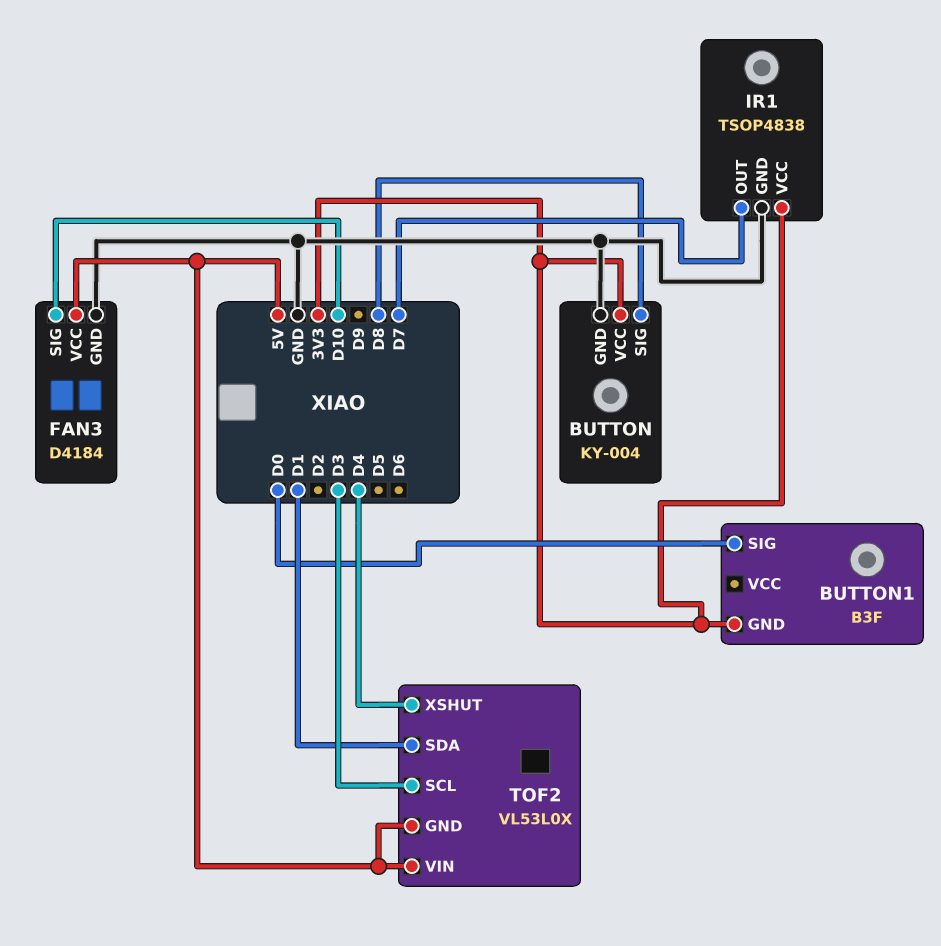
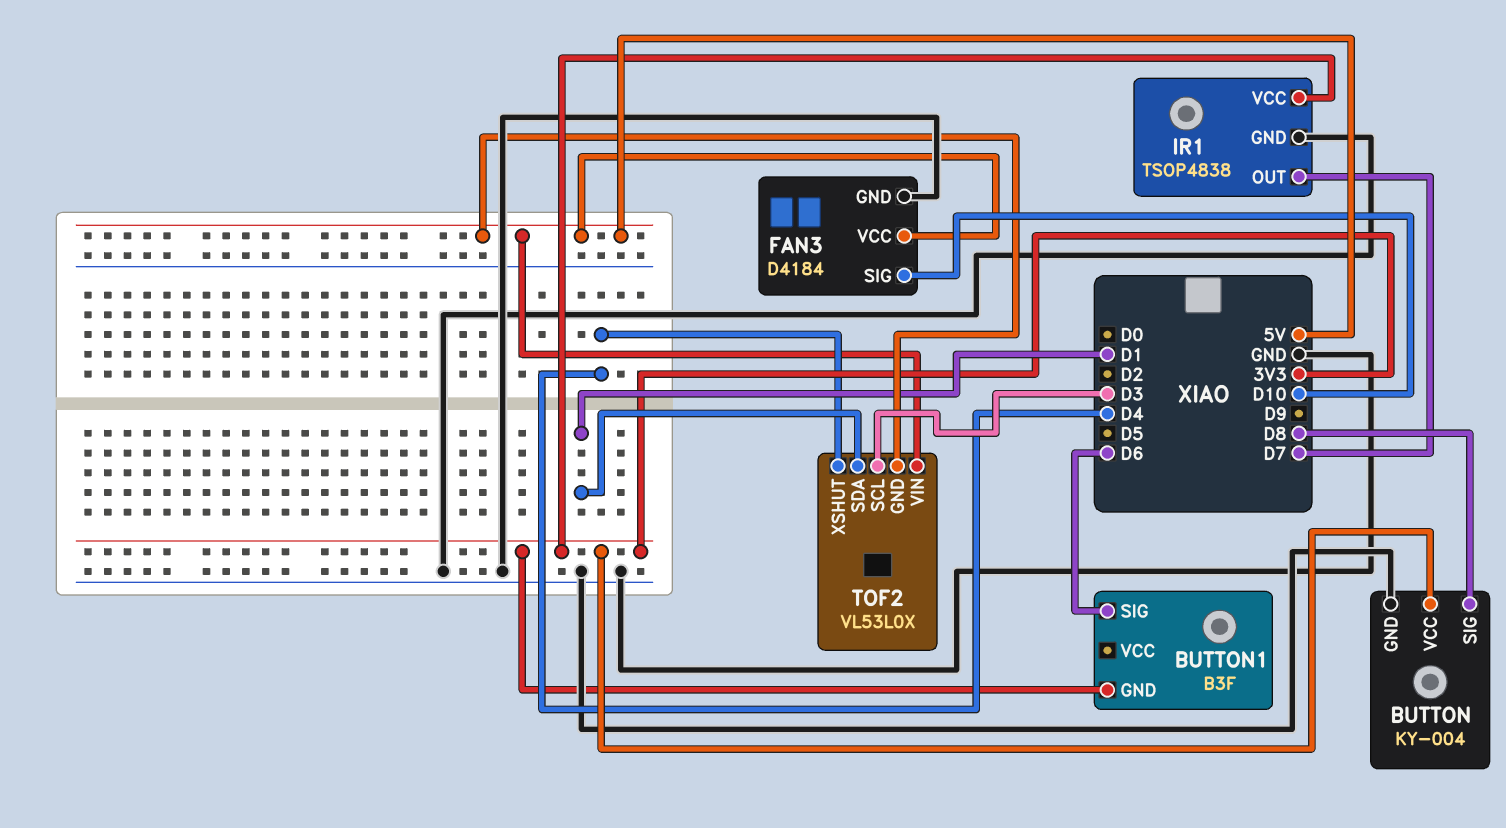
BUTTON1 pin SIG: D0 -> D6

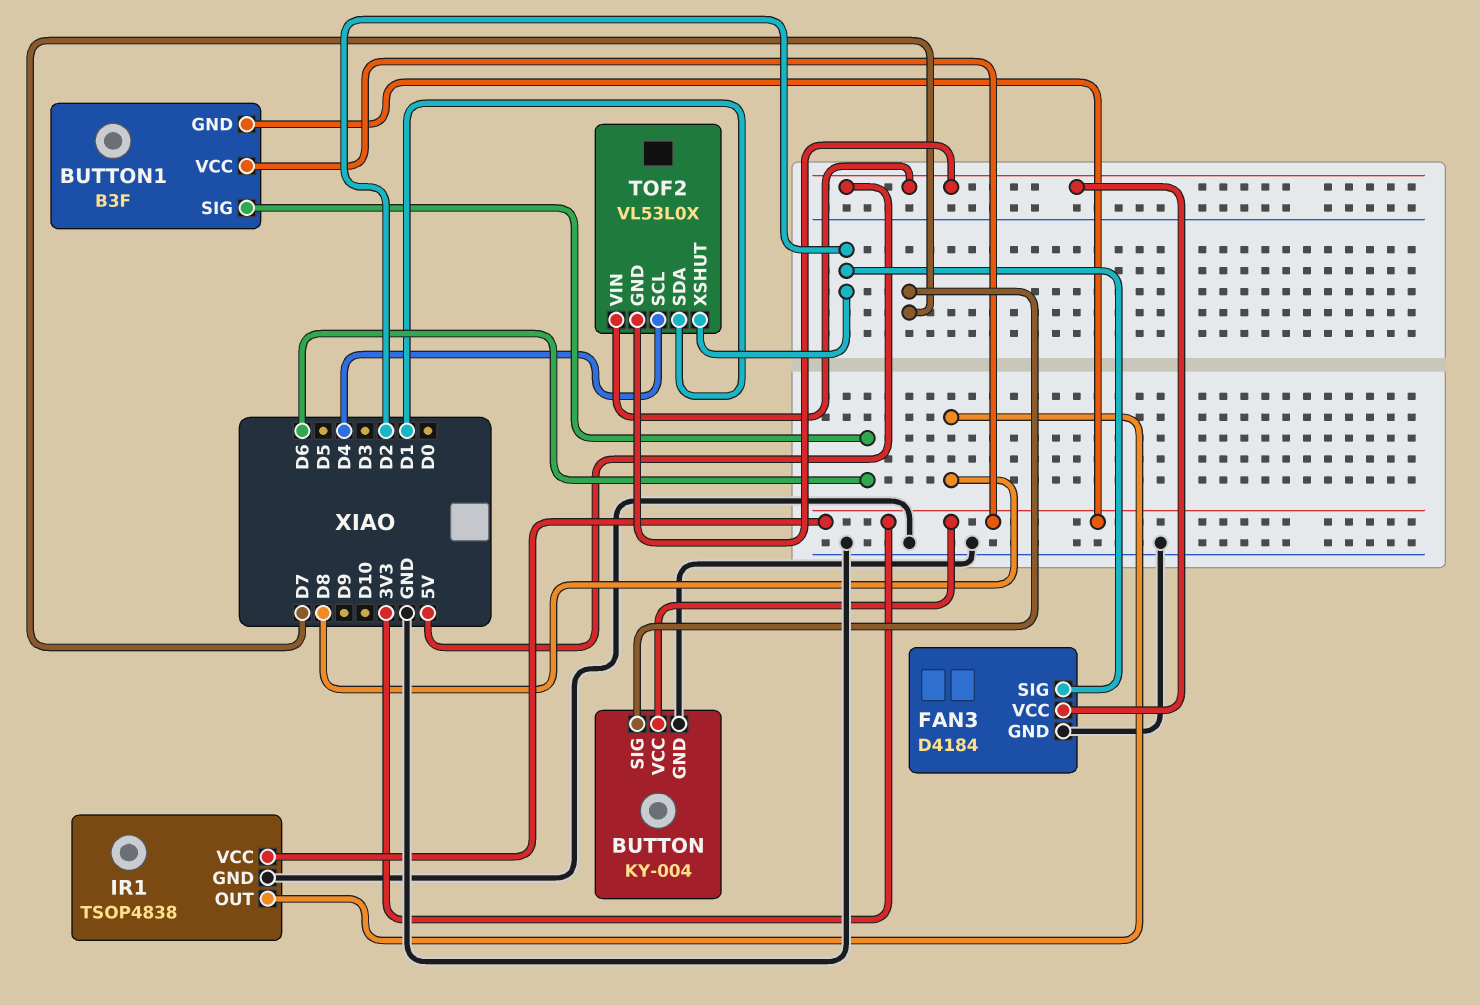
BUTTON pin SIG: D8 -> D7
BUTTON1 pin VCC: none -> 3V3
FAN3 pin SIG: D10 -> D2
IR1 pin OUT: D7 -> D8
TOF2 pin SCL: D3 -> D4
TOF2 pin XSHUT: D4 -> D2

